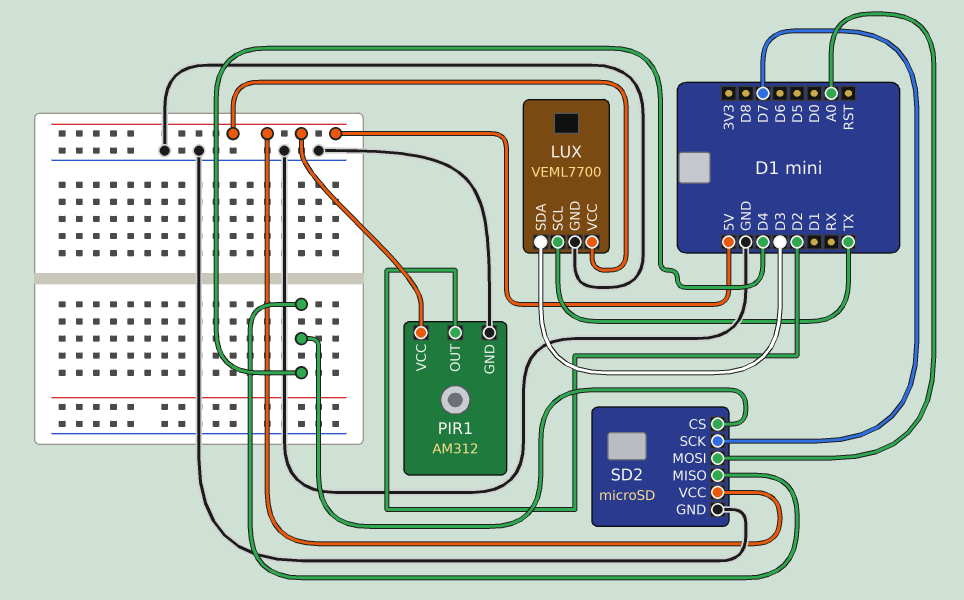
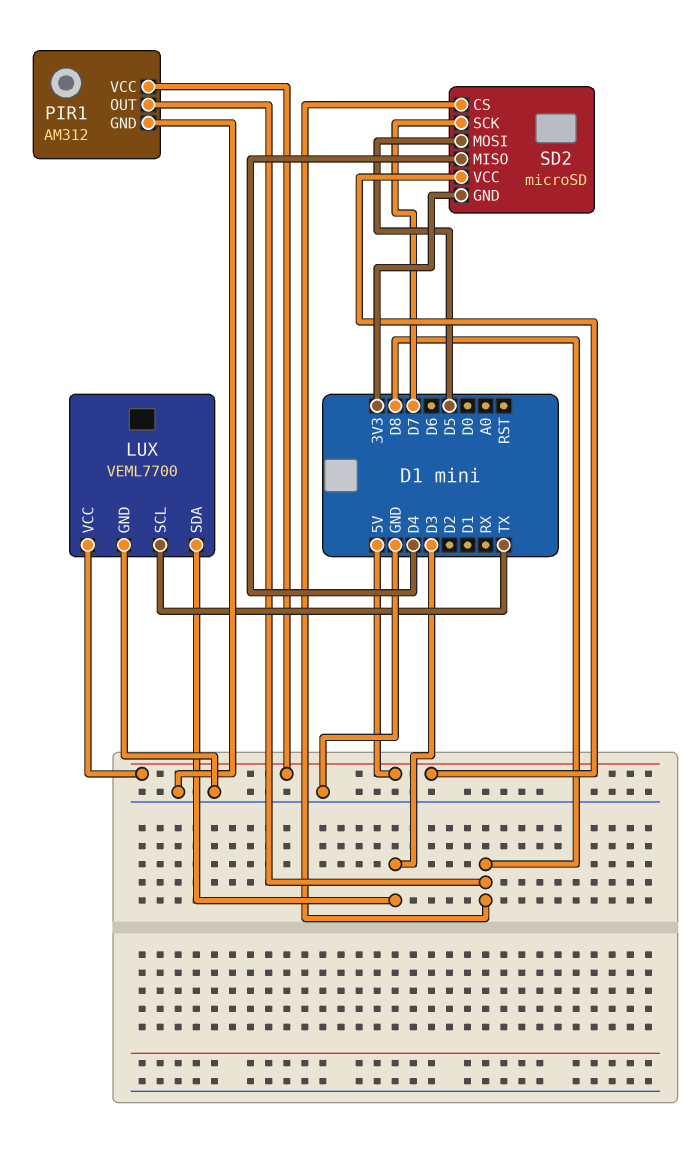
PIR1 pin OUT: D2 -> D8
SD2 pin CS: D4 -> D8
SD2 pin GND: GND -> 3V3
SD2 pin MOSI: A0 -> D5

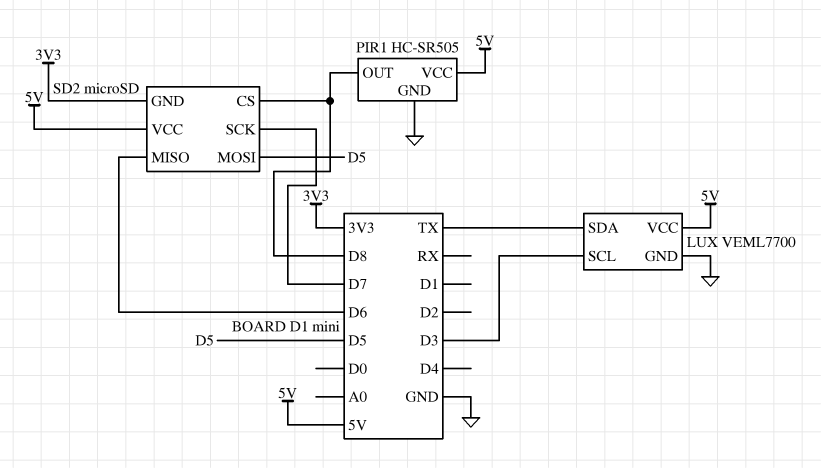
LUX pin SCL: TX -> D3
LUX pin SDA: D3 -> TX
PIR1: AM312 -> HC-SR505
SD2 pin MISO: D4 -> D6

